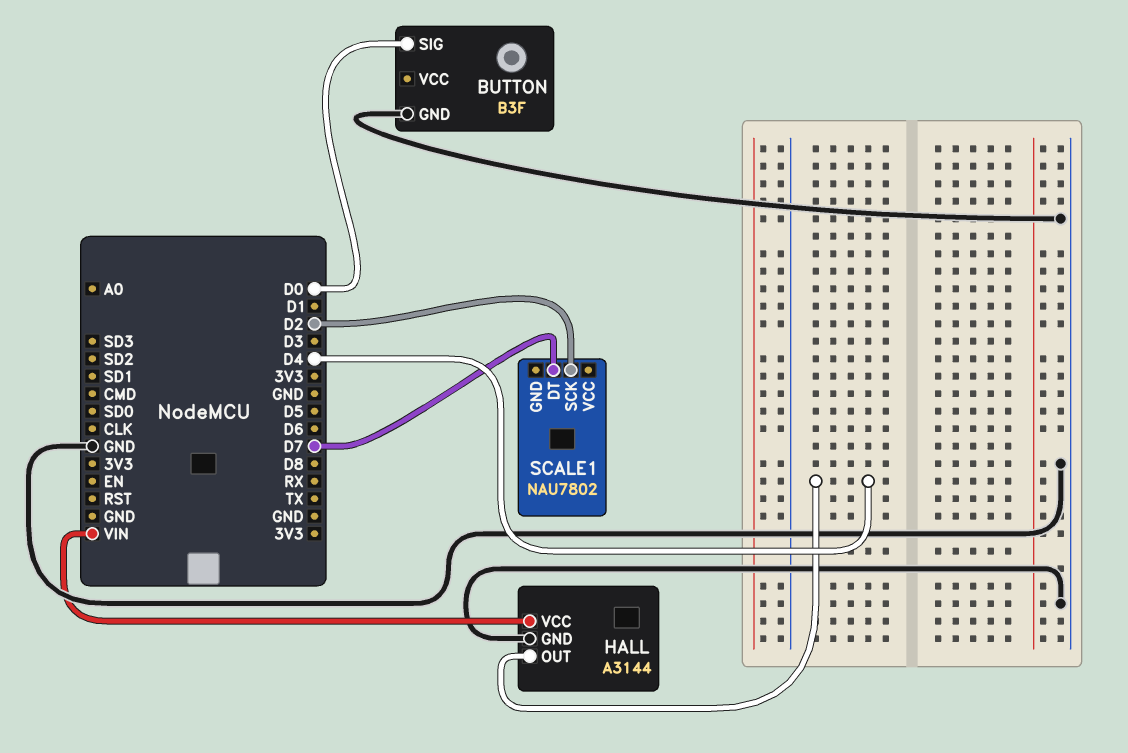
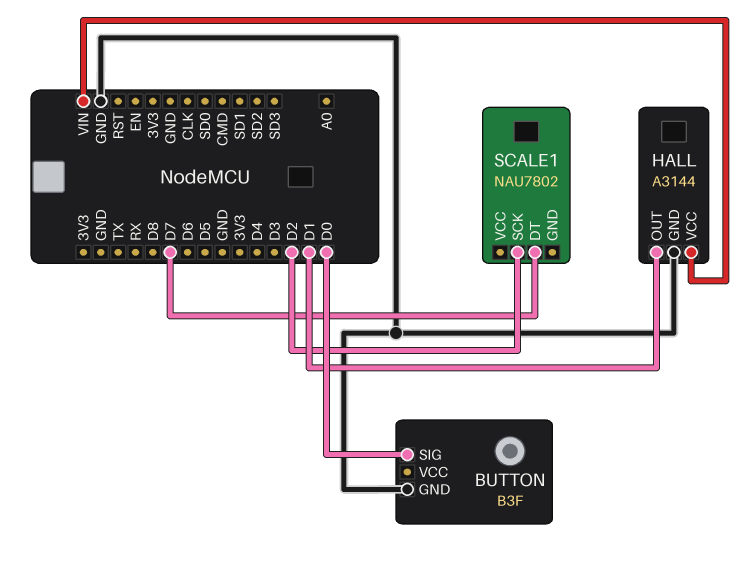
HALL pin OUT: D4 -> D1

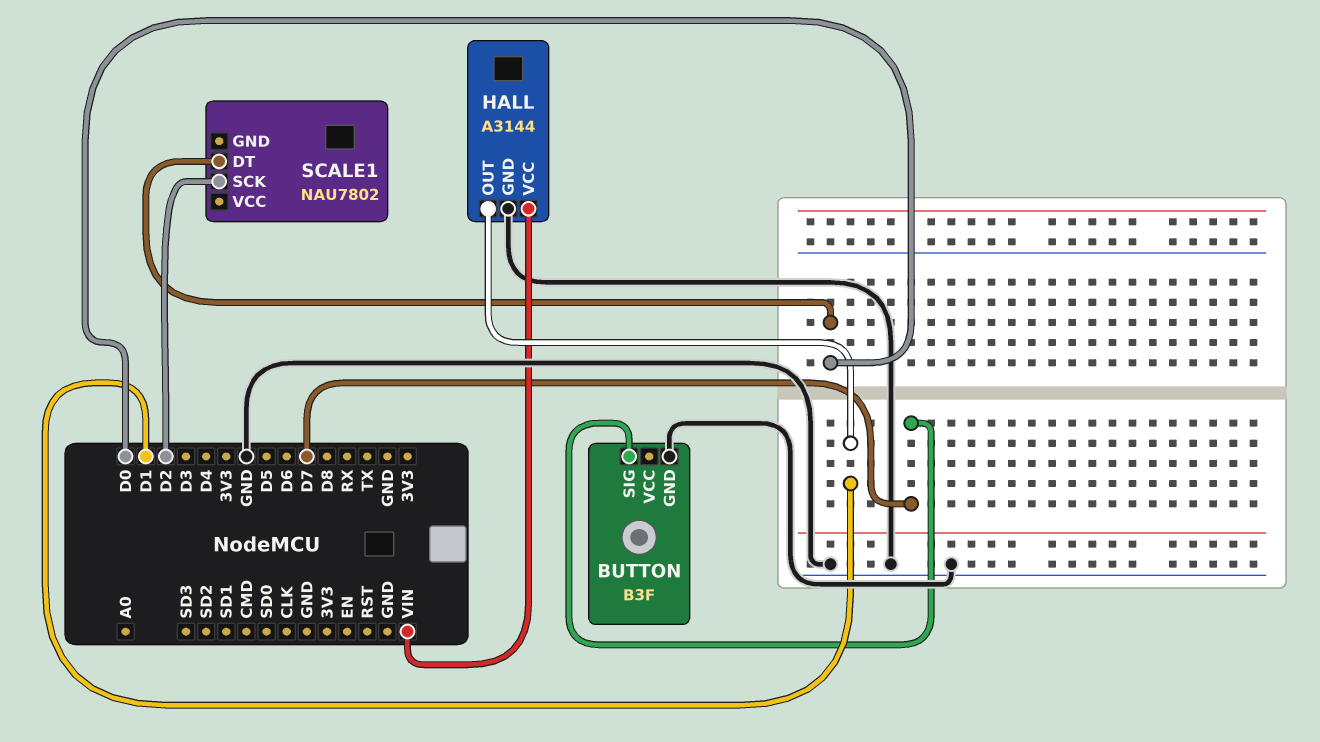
BUTTON pin SIG: D0 -> D7
SCALE1 pin DT: D7 -> D0

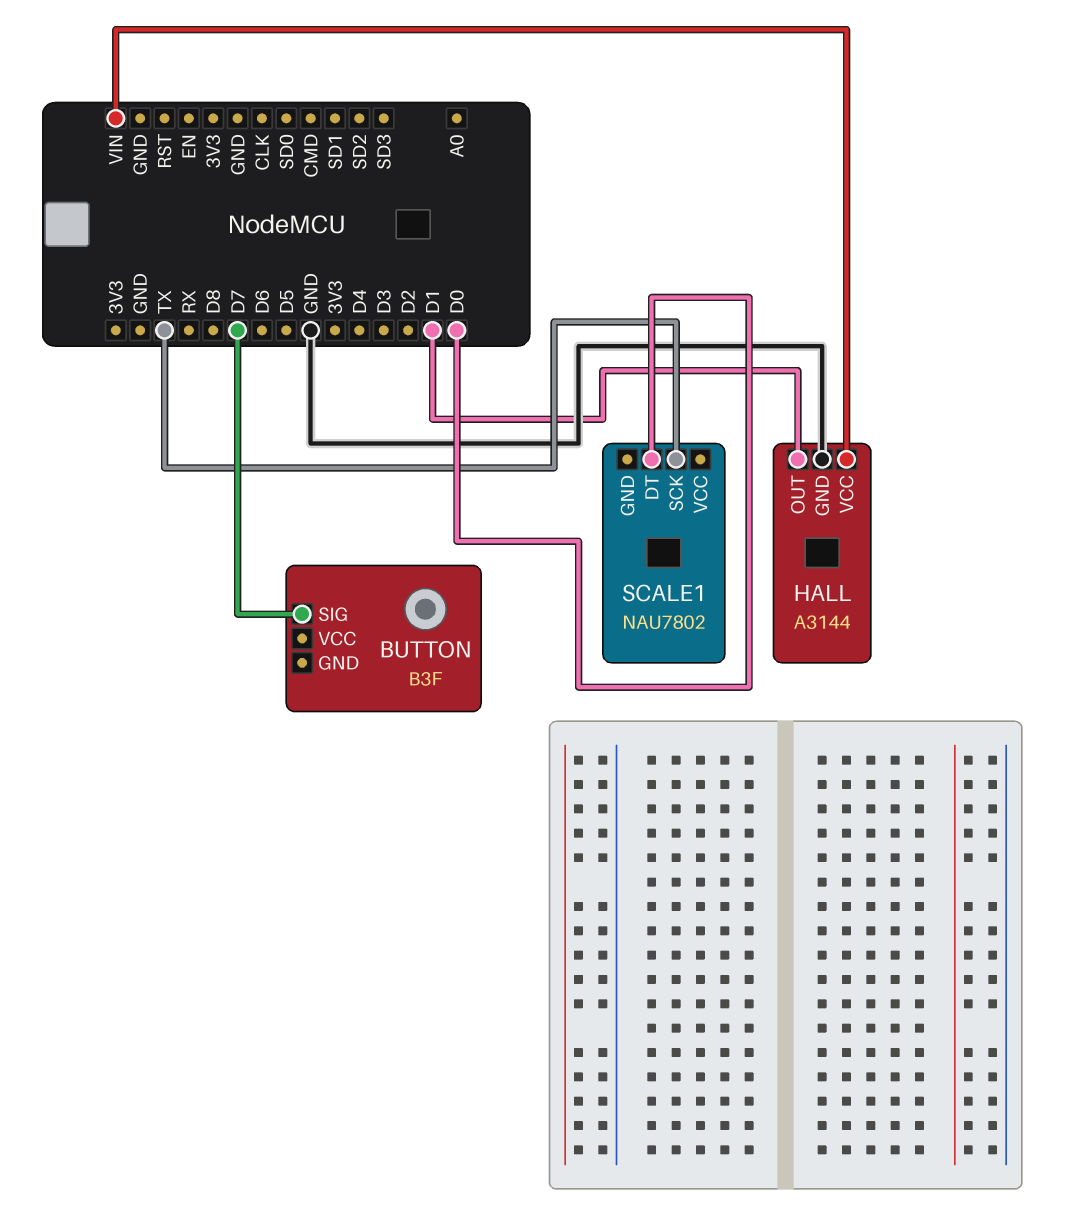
BUTTON pin GND: GND -> none
SCALE1 pin SCK: D2 -> TX

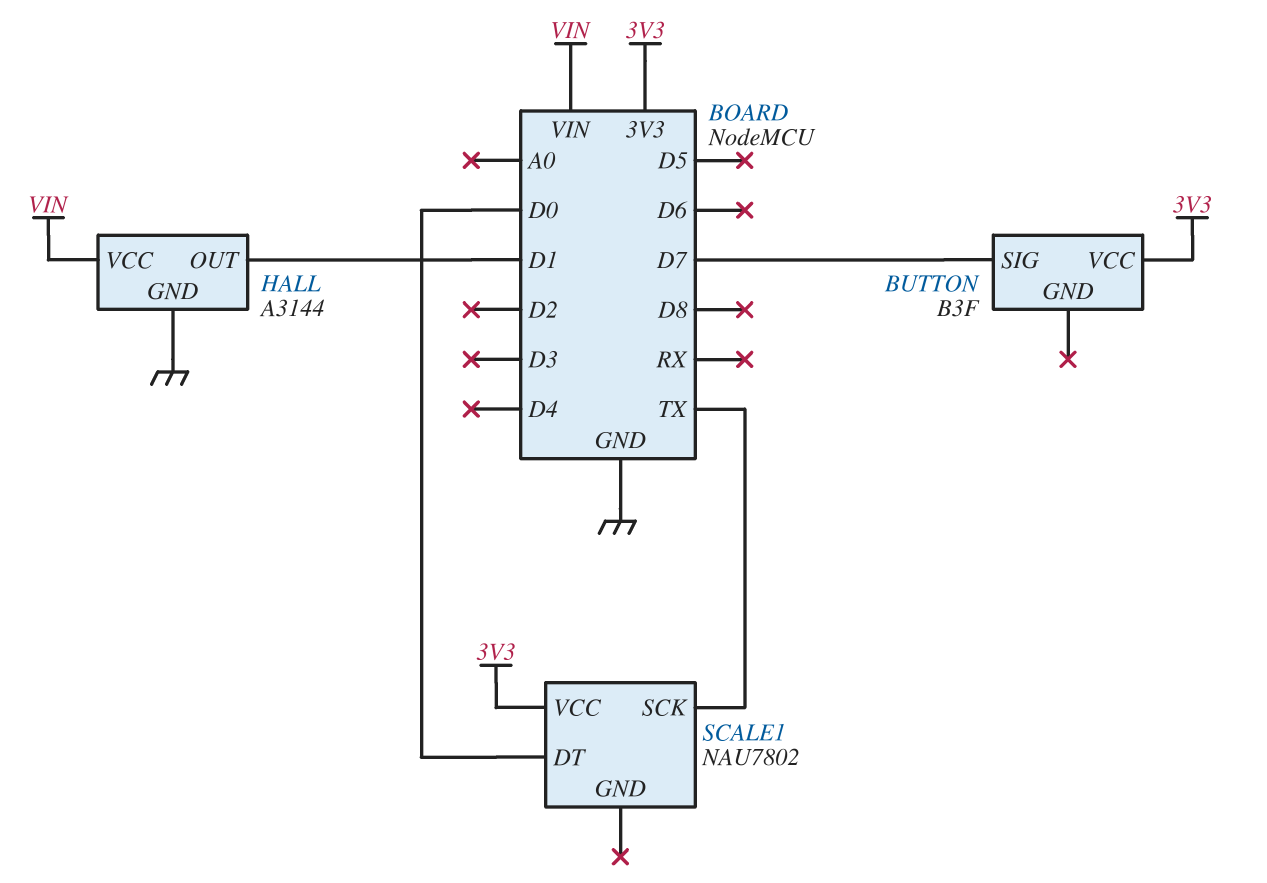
BUTTON pin VCC: none -> 3V3
SCALE1 pin VCC: none -> 3V3

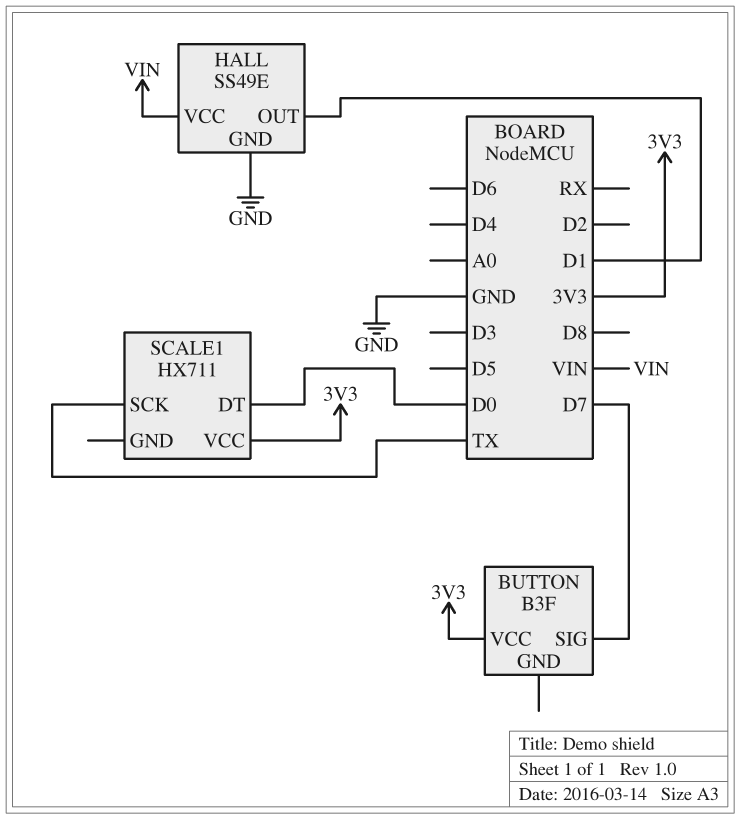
HALL: A3144 -> SS49E
SCALE1: NAU7802 -> HX711

